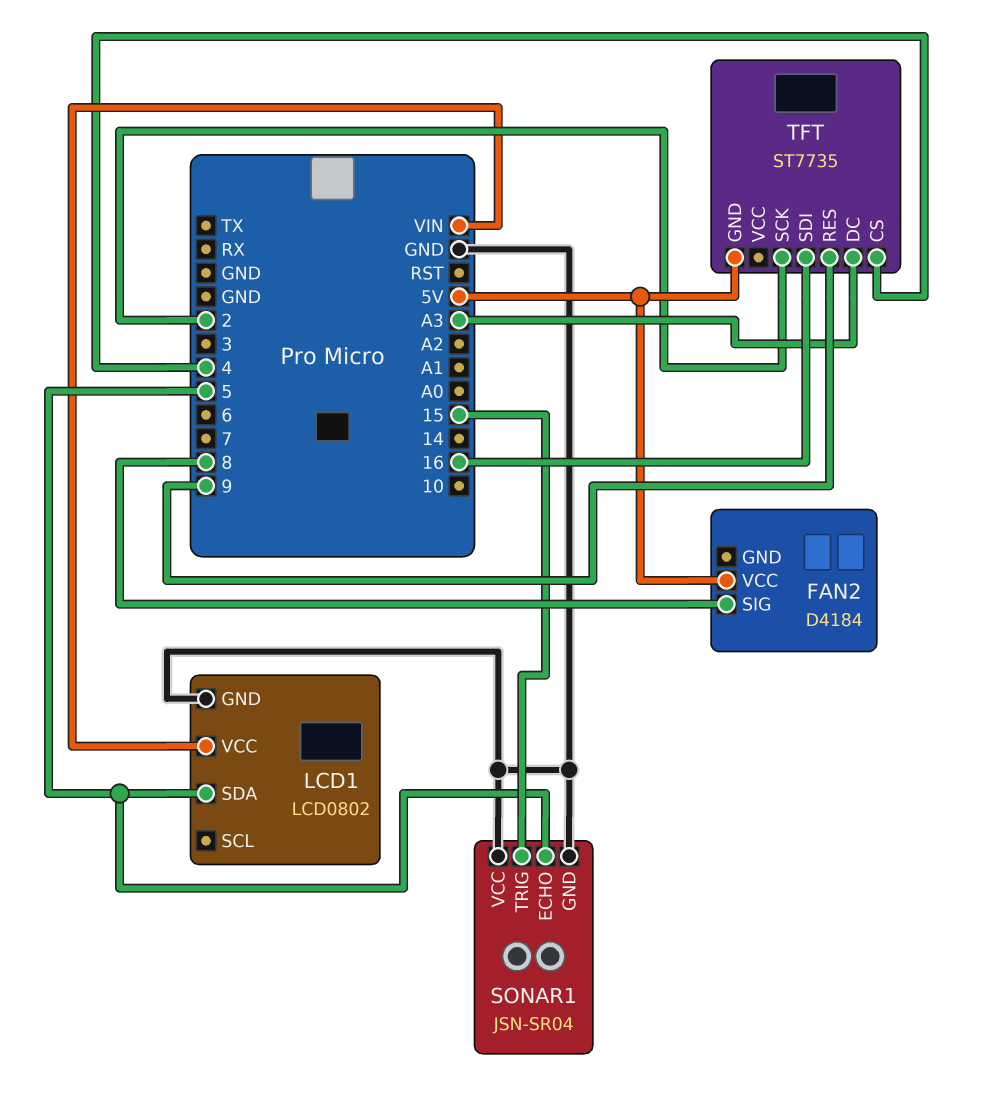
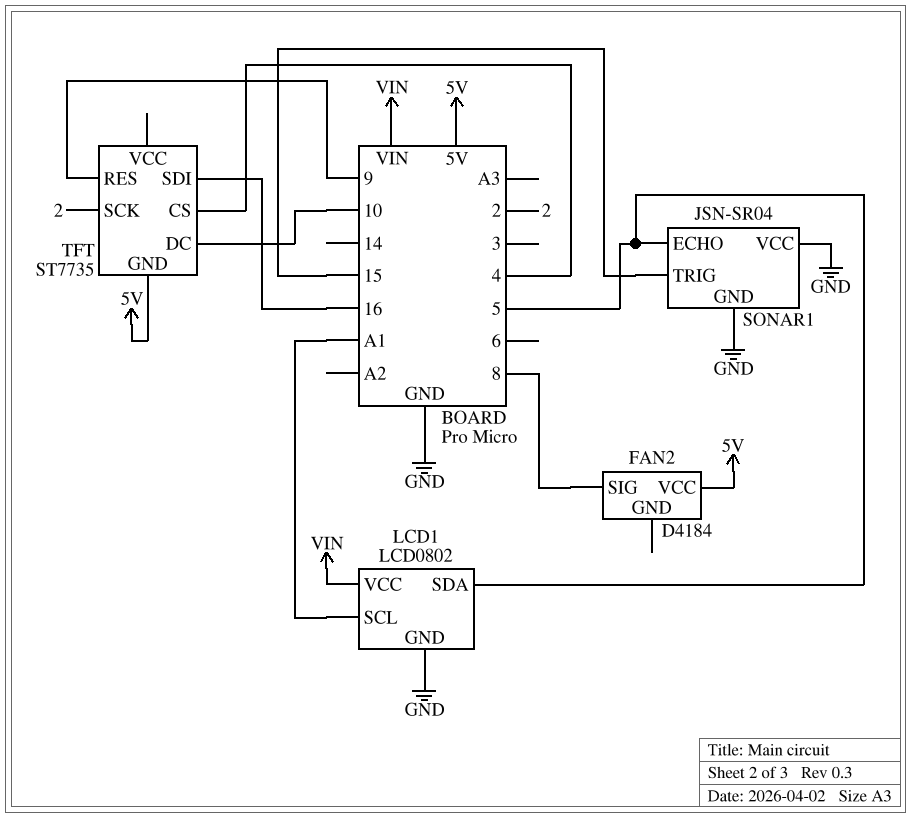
LCD1 pin SCL: none -> A1
TFT pin DC: A3 -> 10

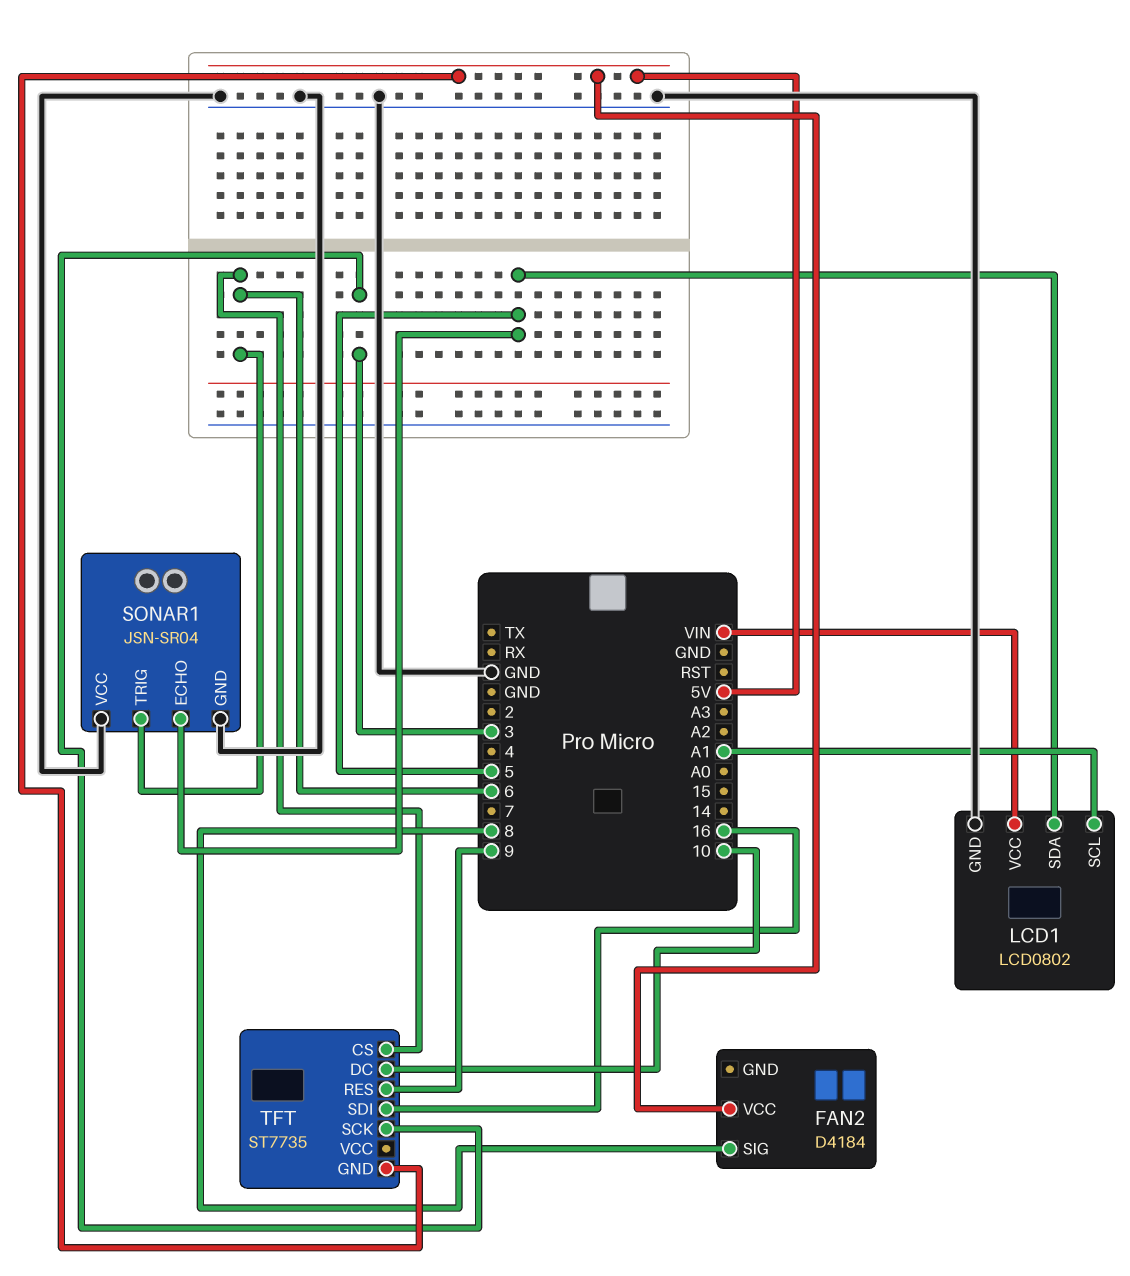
SONAR1 pin TRIG: 15 -> 6
TFT pin CS: 4 -> 6
TFT pin SCK: 2 -> 3

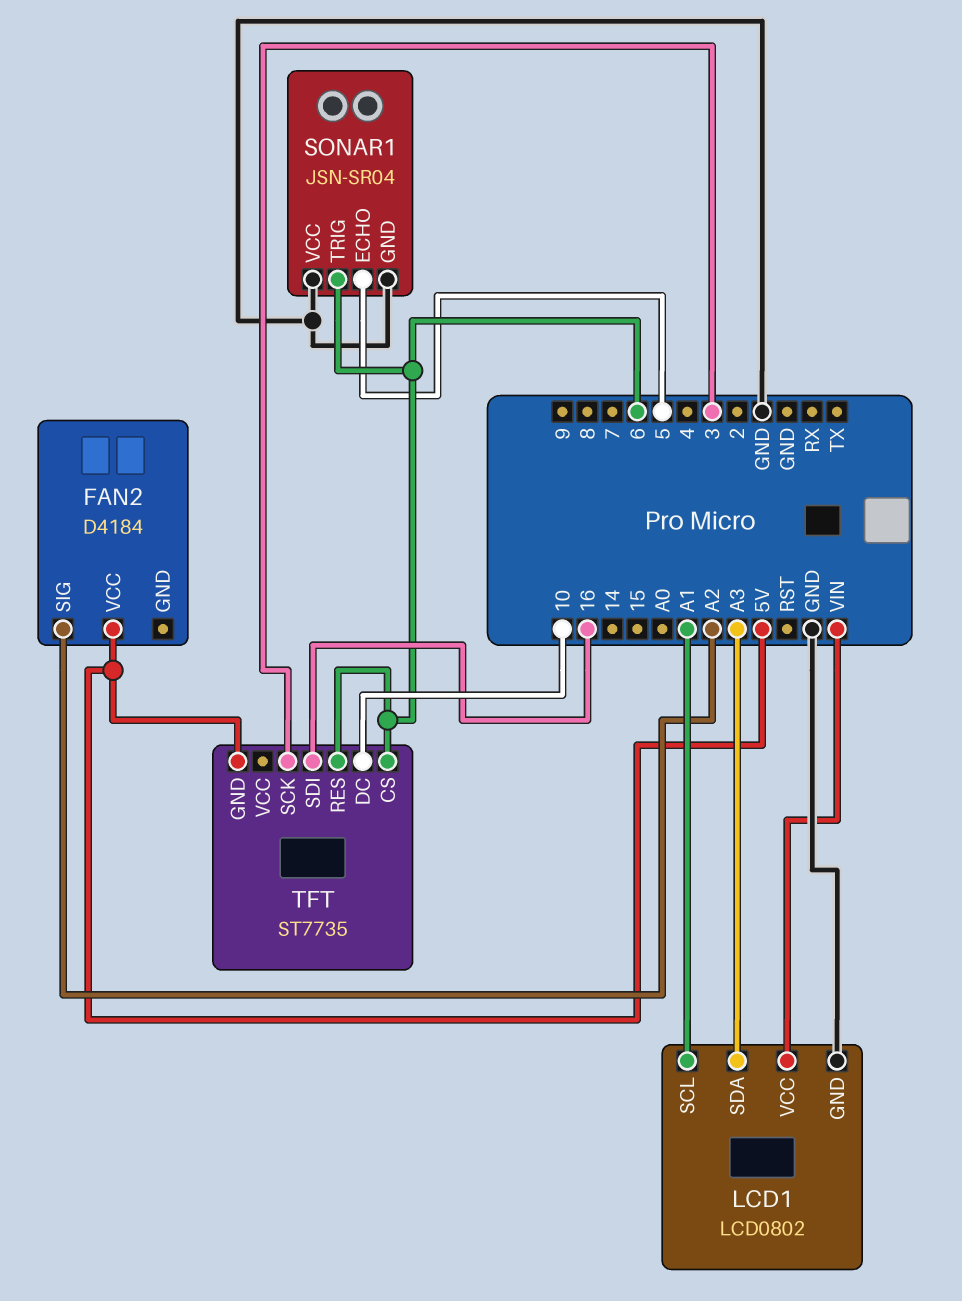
FAN2 pin SIG: 8 -> A2
LCD1 pin SDA: 5 -> A3
TFT pin RES: 9 -> 6

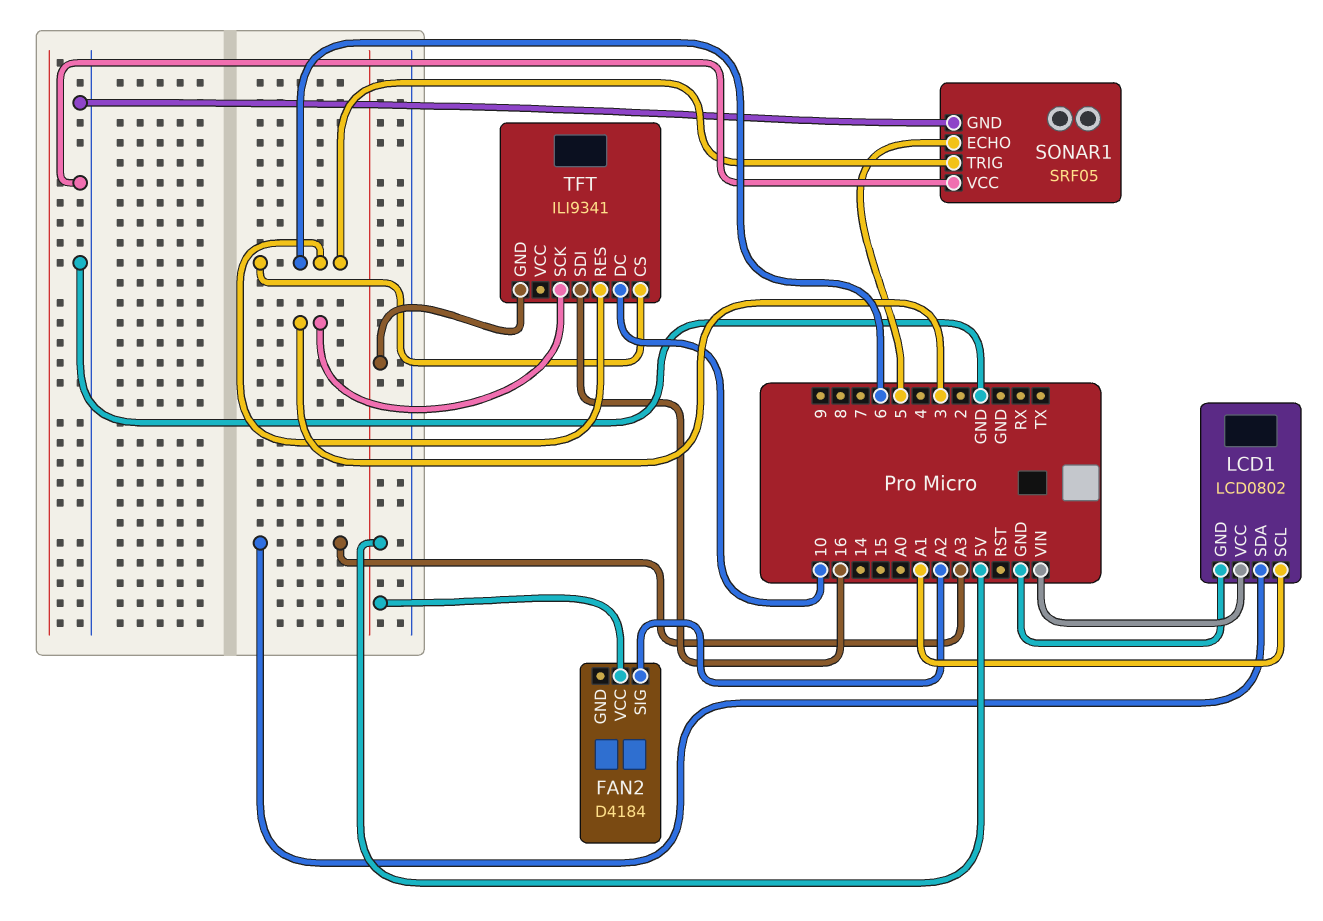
SONAR1: JSN-SR04 -> SRF05
TFT: ST7735 -> ILI9341

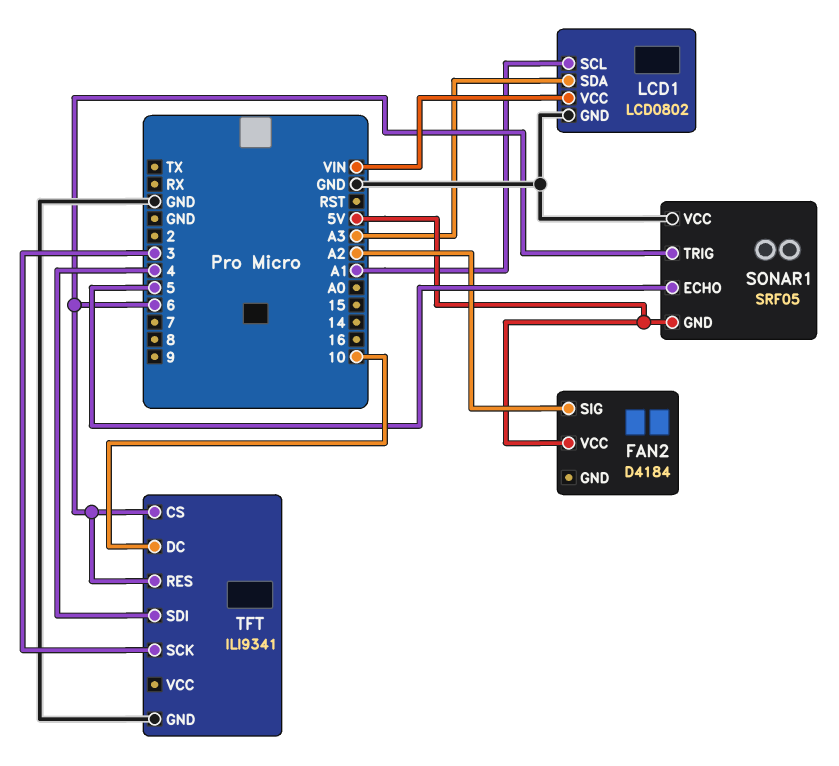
SONAR1 pin GND: GND -> 5V
TFT pin GND: 5V -> GND
TFT pin SDI: 16 -> 4

